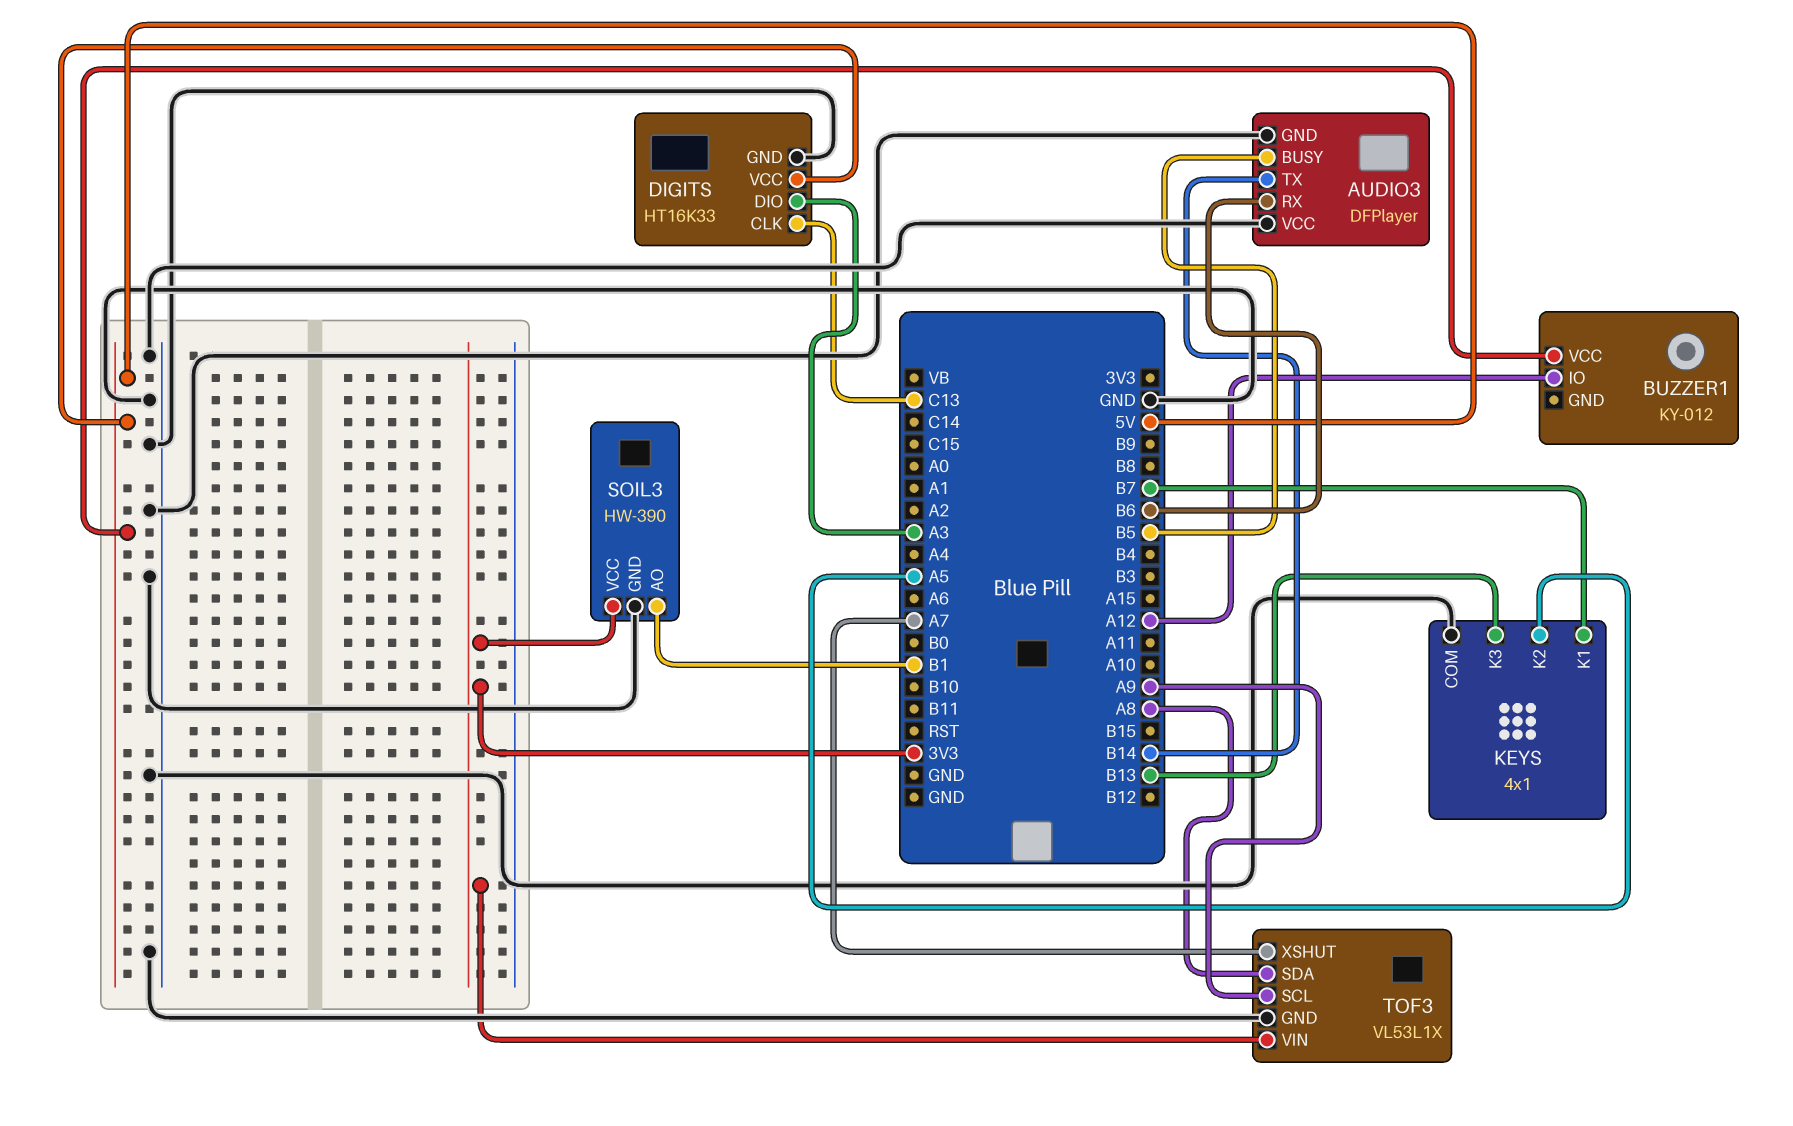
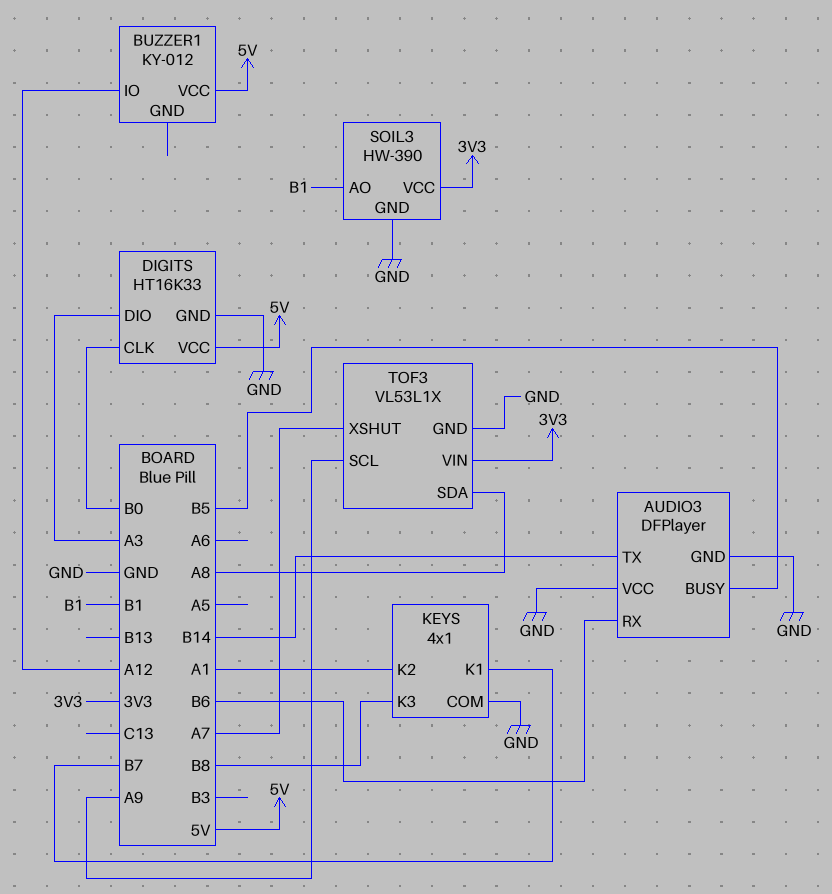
DIGITS pin CLK: C13 -> B0
KEYS pin K2: A5 -> A1
KEYS pin K3: B13 -> B8

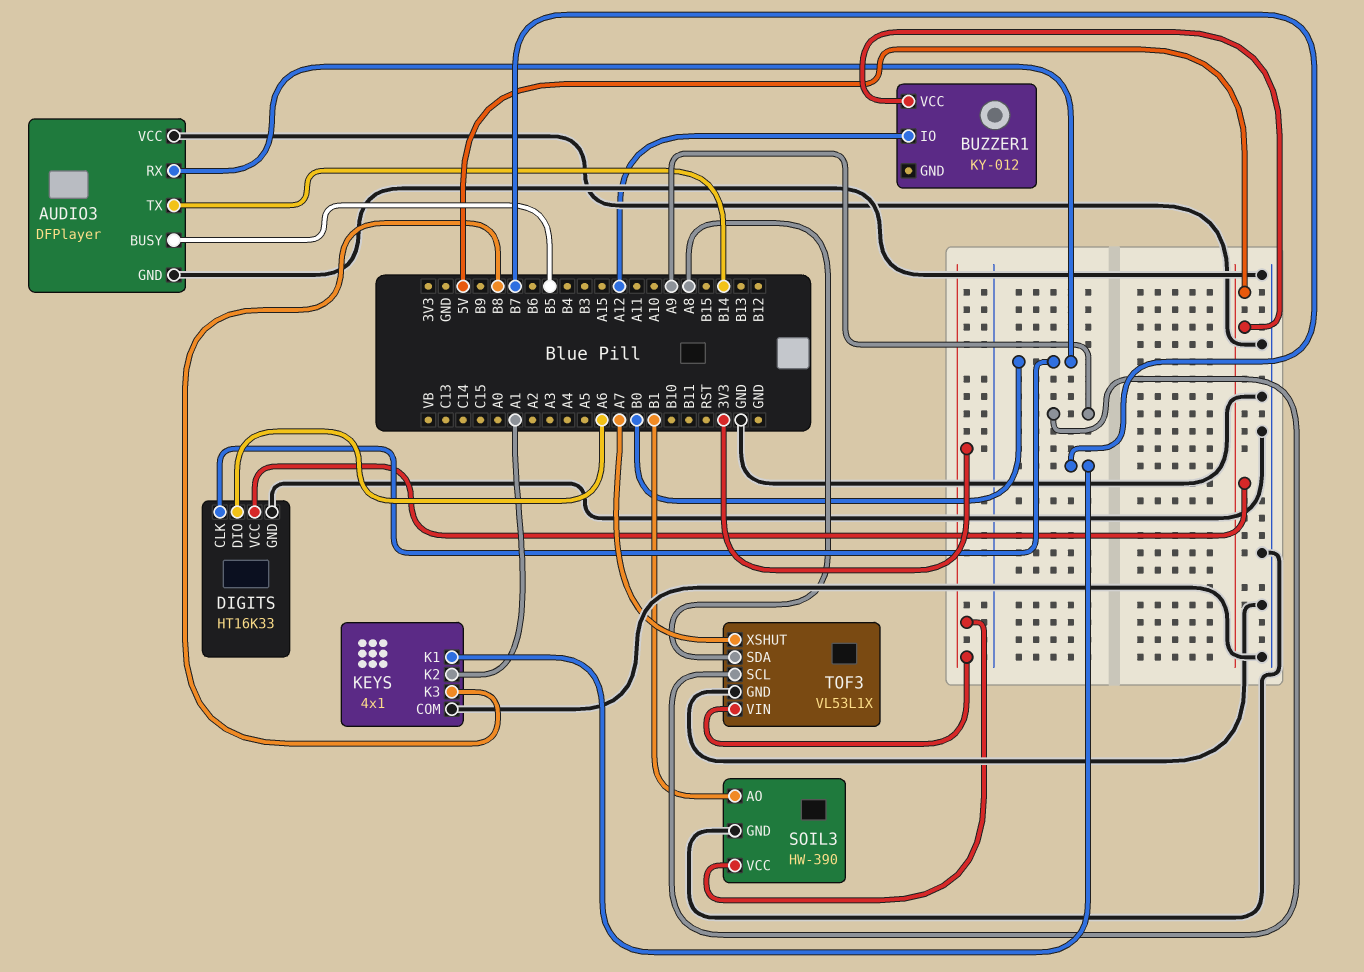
AUDIO3 pin RX: B6 -> B0
DIGITS pin DIO: A3 -> A6

